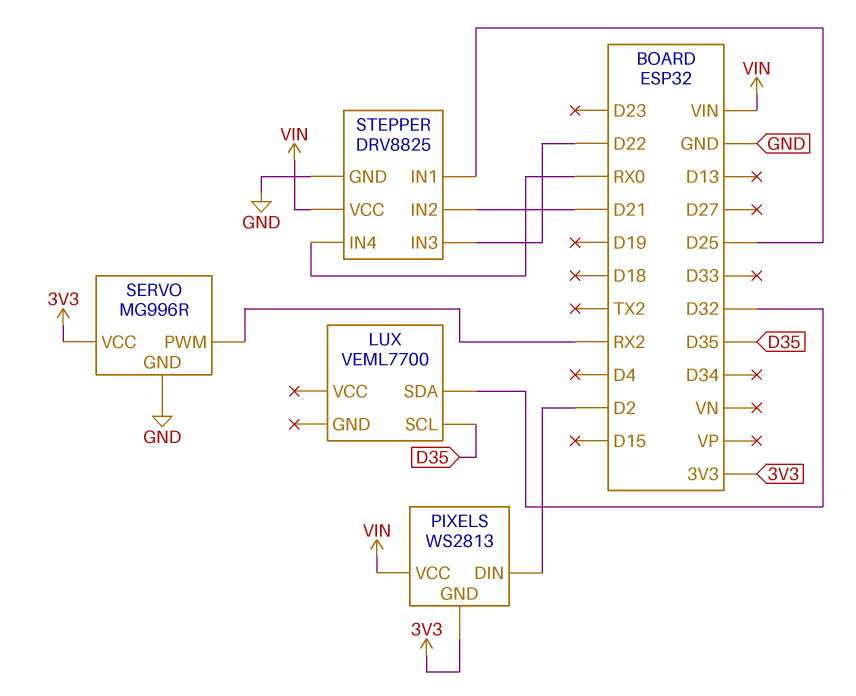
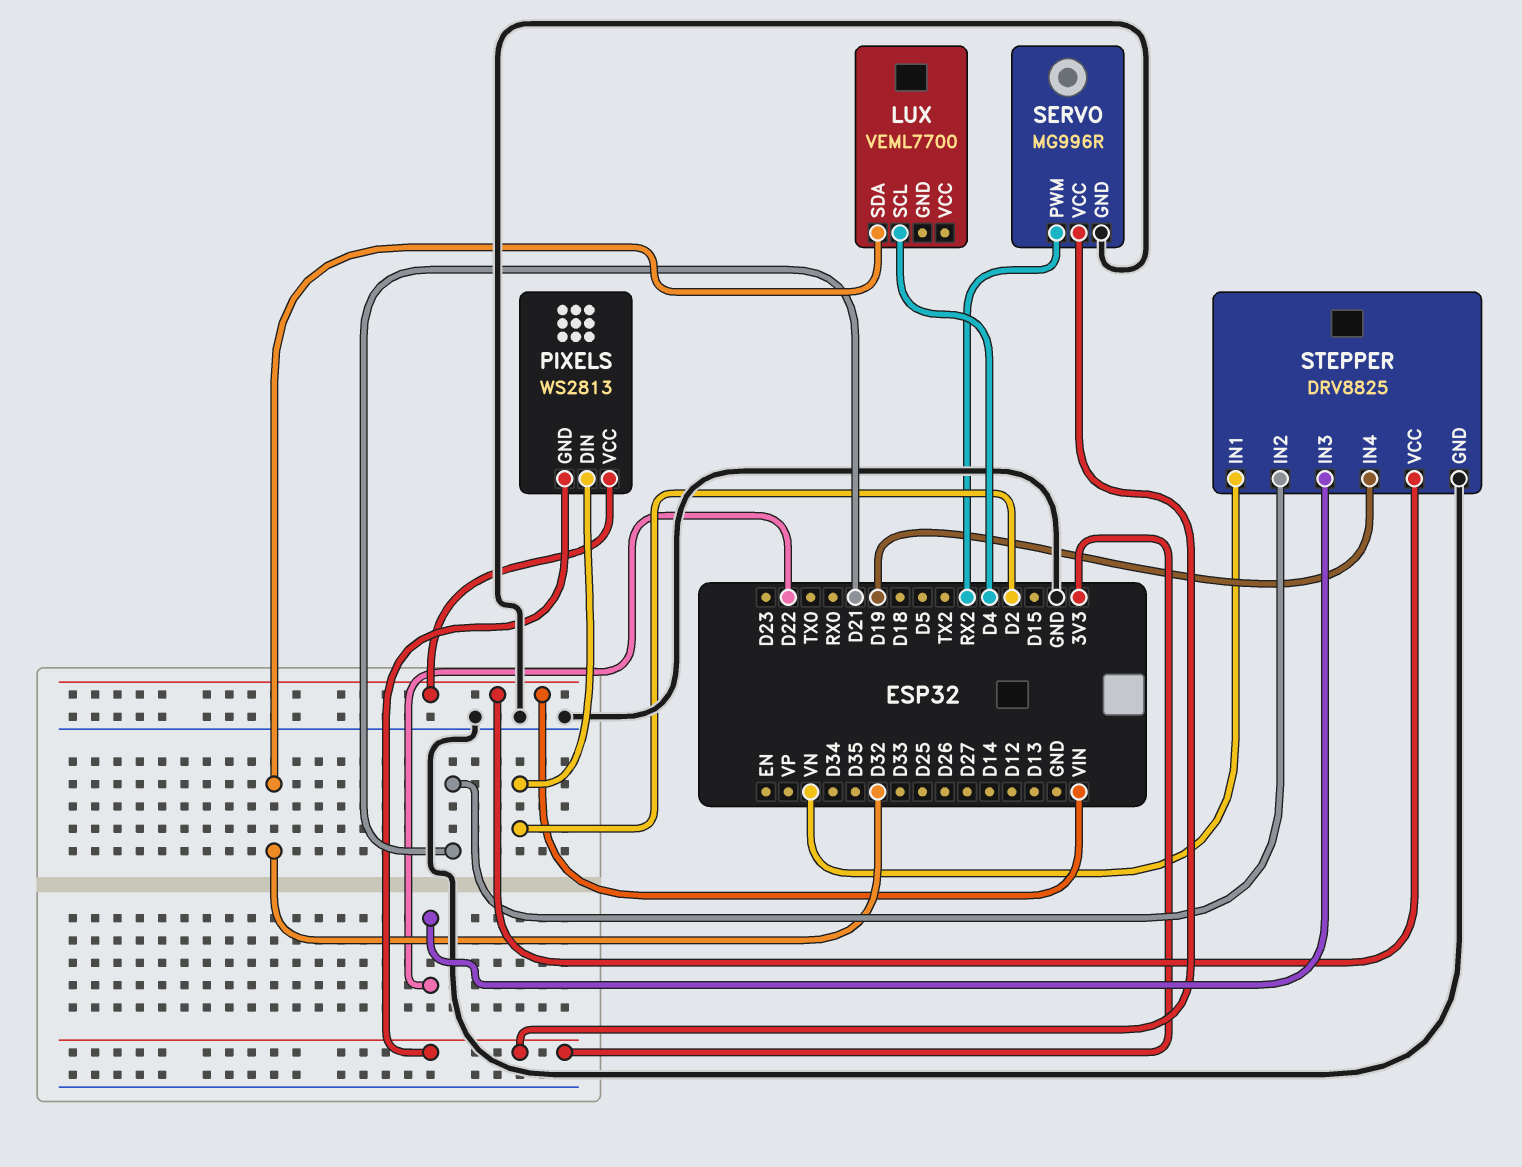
LUX pin SCL: D35 -> D4
STEPPER pin IN1: D25 -> VN
STEPPER pin IN4: RX0 -> D19

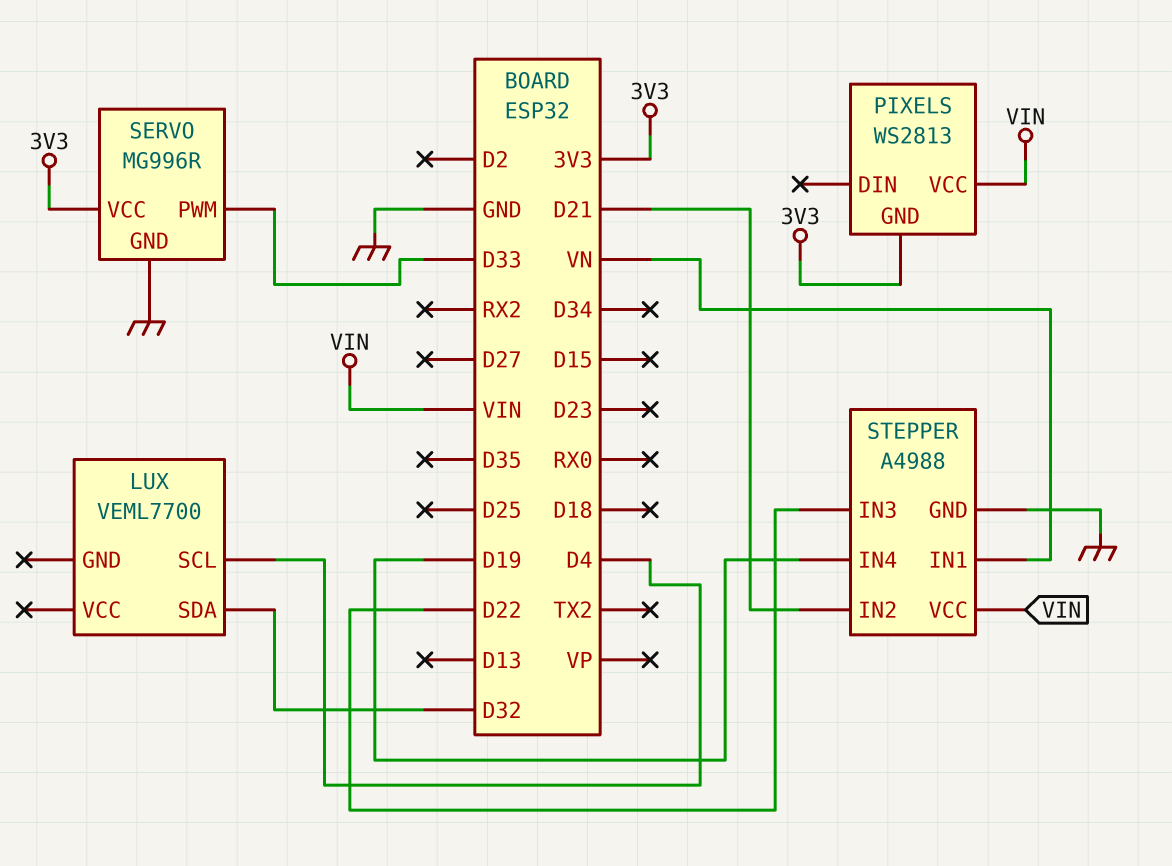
PIXELS pin DIN: D2 -> none
SERVO pin PWM: RX2 -> D33
STEPPER: DRV8825 -> A4988

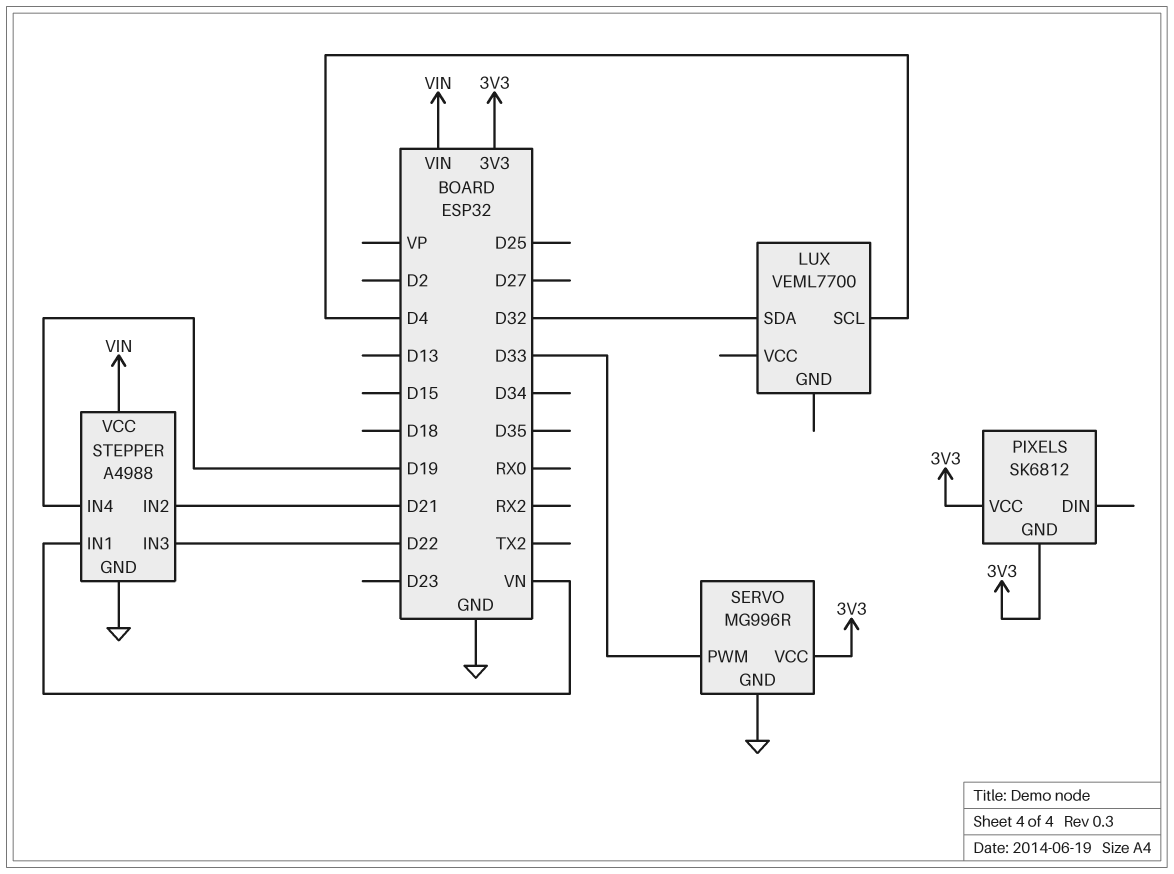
PIXELS: WS2813 -> SK6812
PIXELS pin VCC: VIN -> 3V3

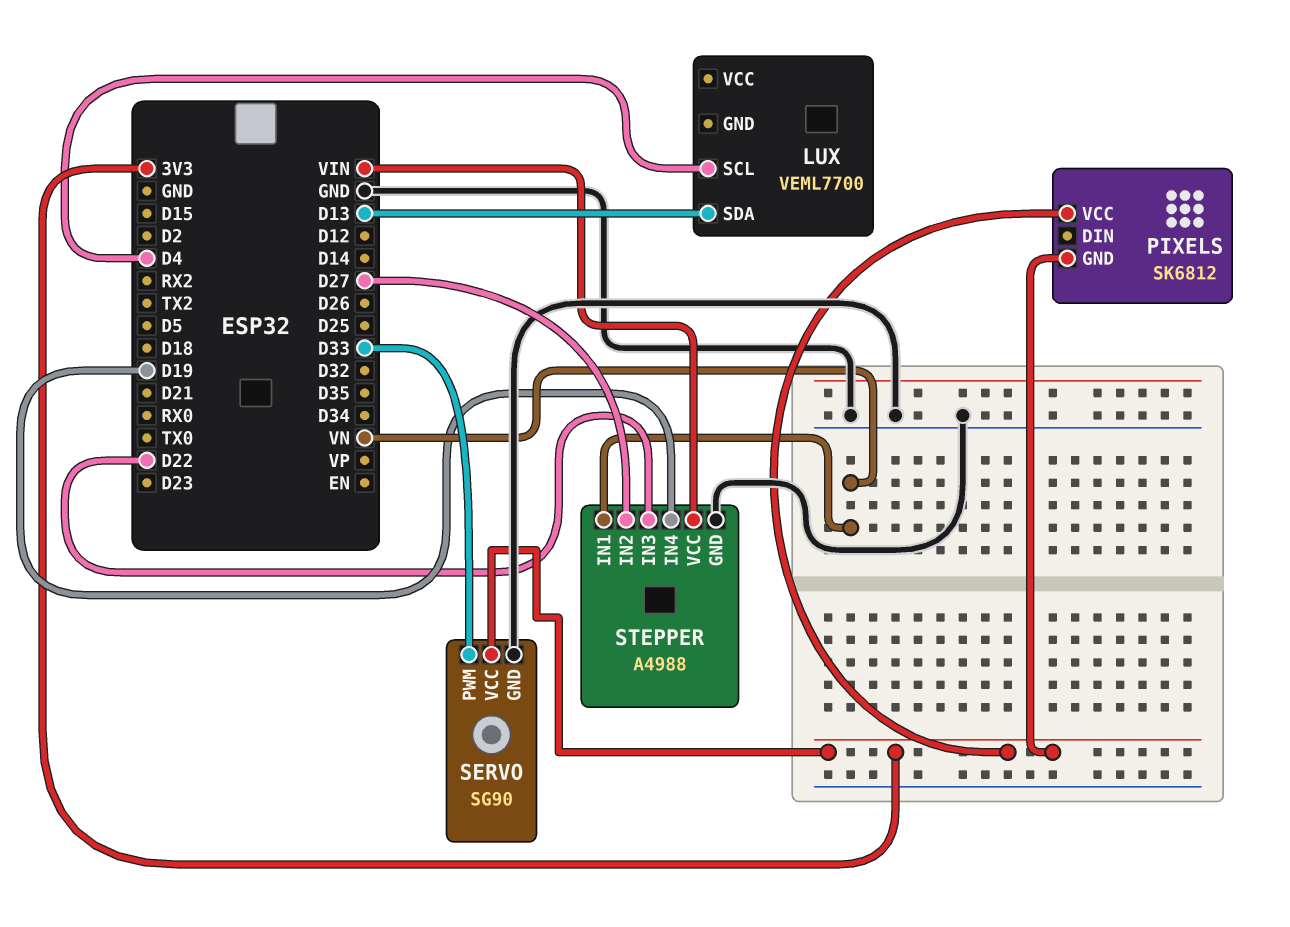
LUX pin SDA: D32 -> D13
SERVO: MG996R -> SG90
STEPPER pin IN2: D21 -> D27

